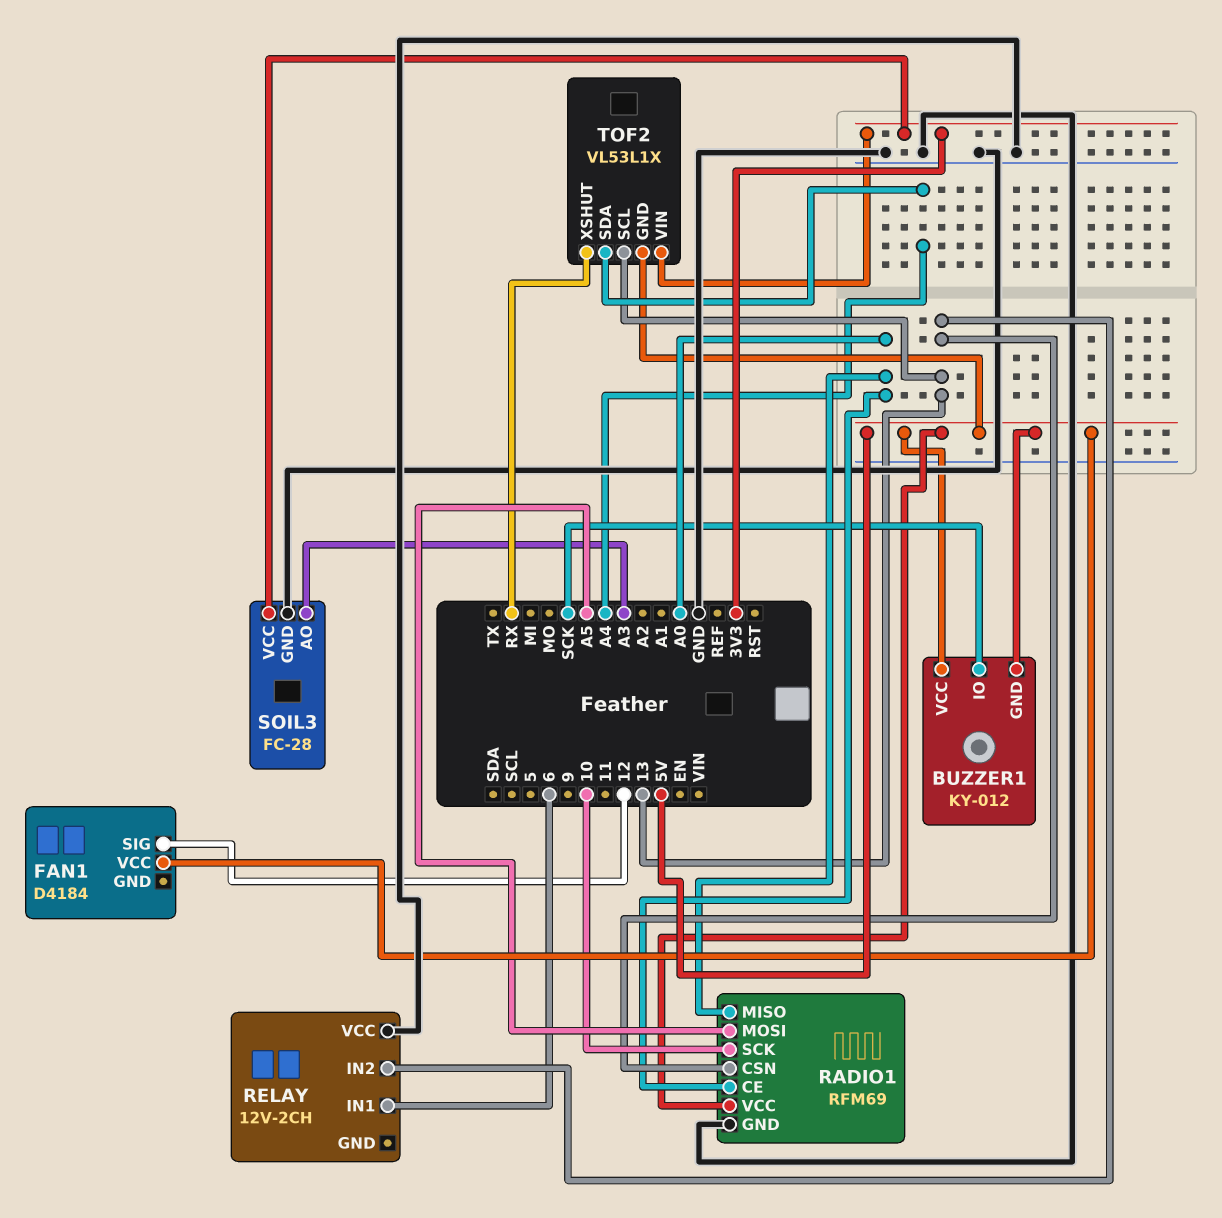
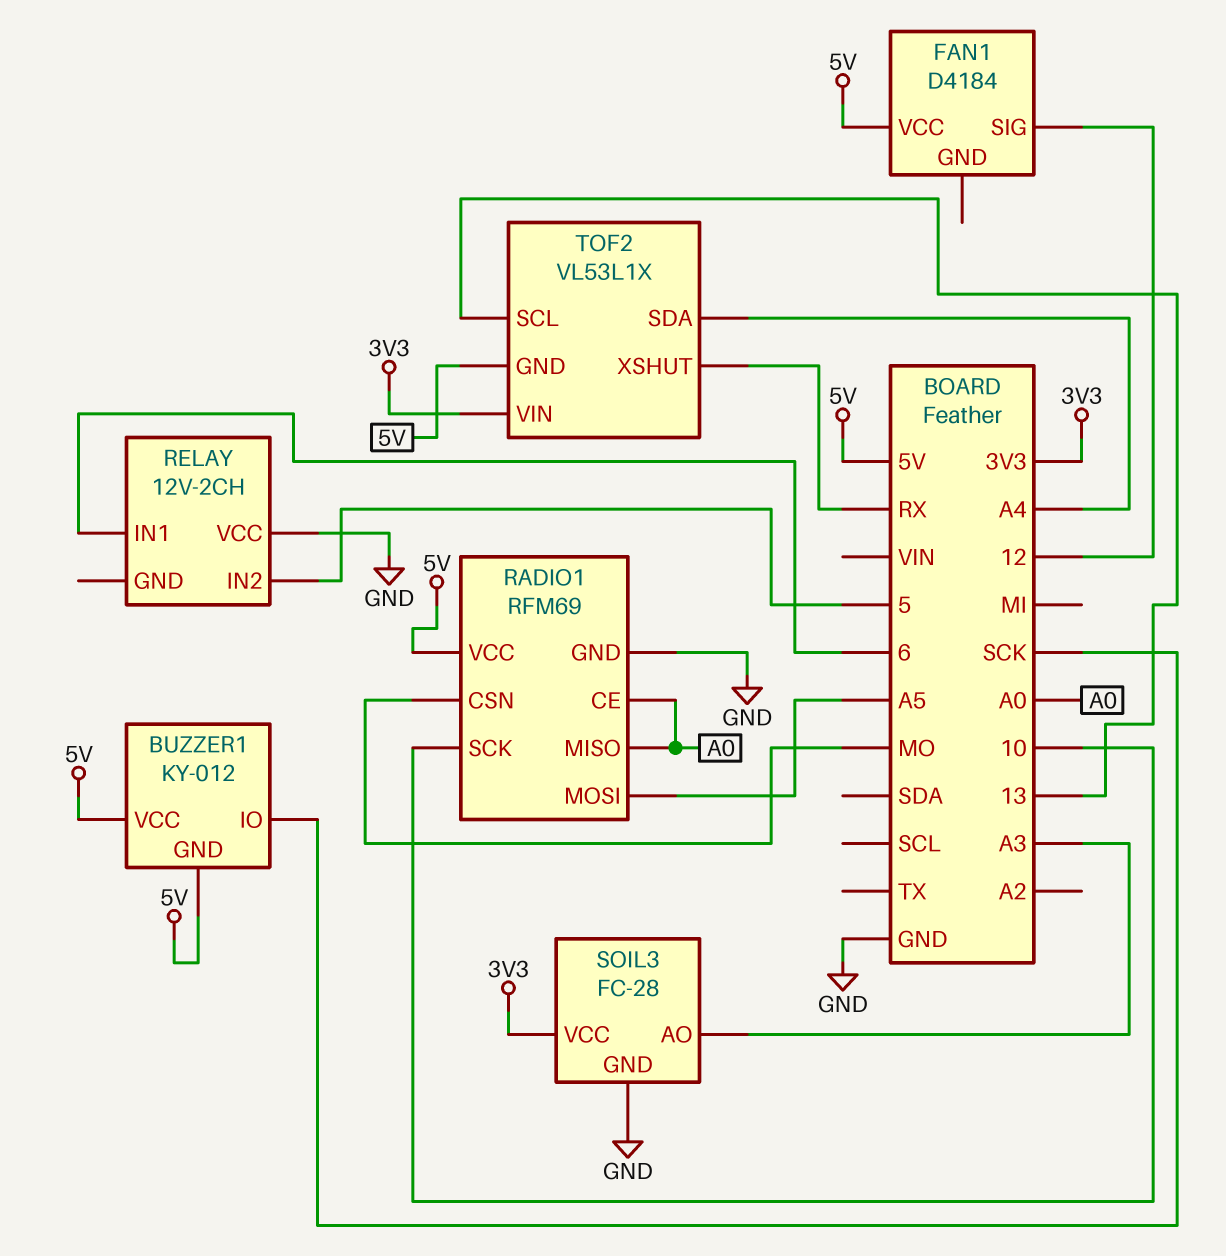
RADIO1 pin CSN: 13 -> MO
RELAY pin IN2: 13 -> 5

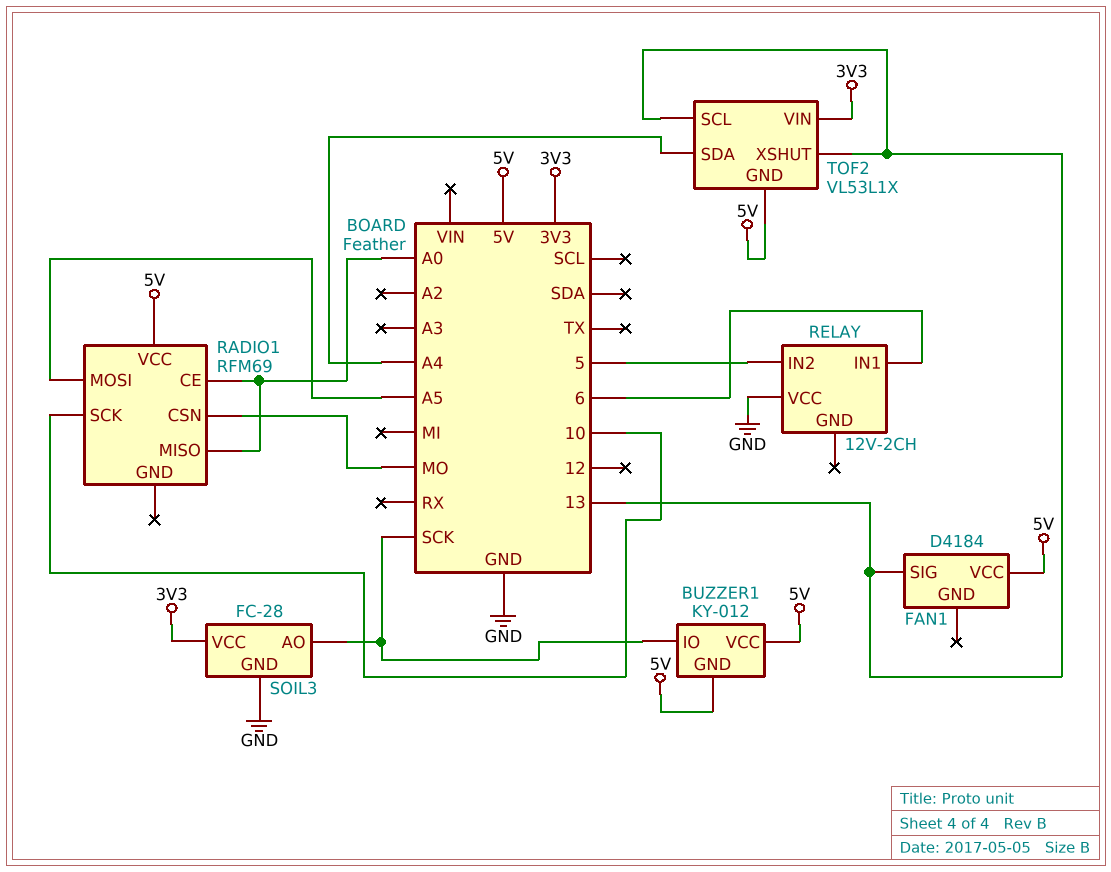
FAN1 pin SIG: 12 -> 13
RADIO1 pin GND: GND -> none
SOIL3 pin AO: A3 -> SCK
TOF2 pin XSHUT: RX -> 13

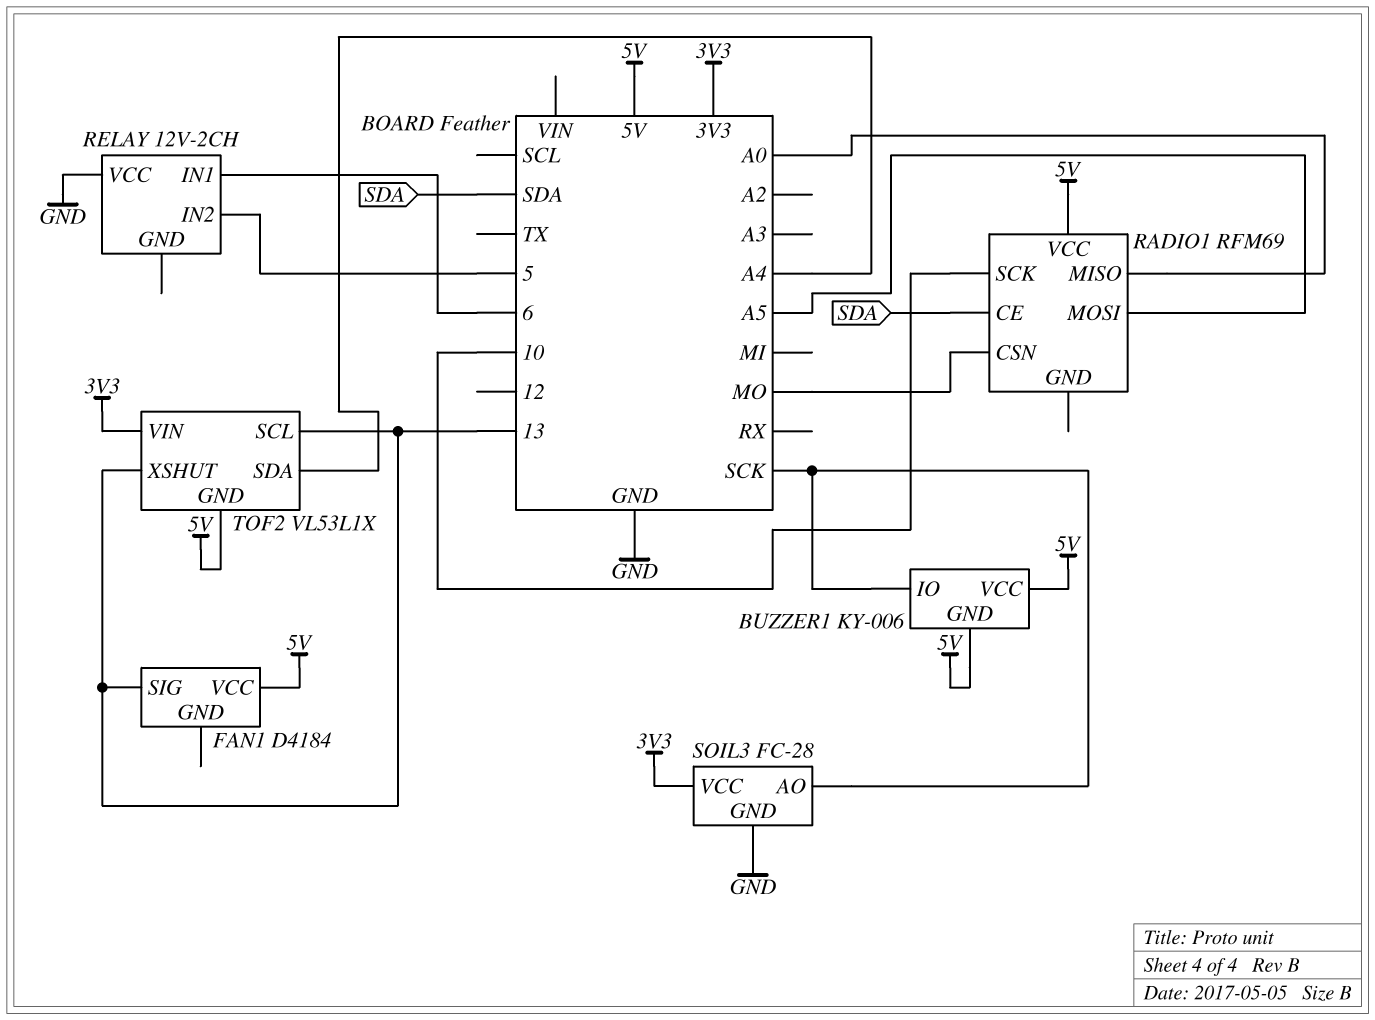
BUZZER1: KY-012 -> KY-006
RADIO1 pin CE: A0 -> SDA

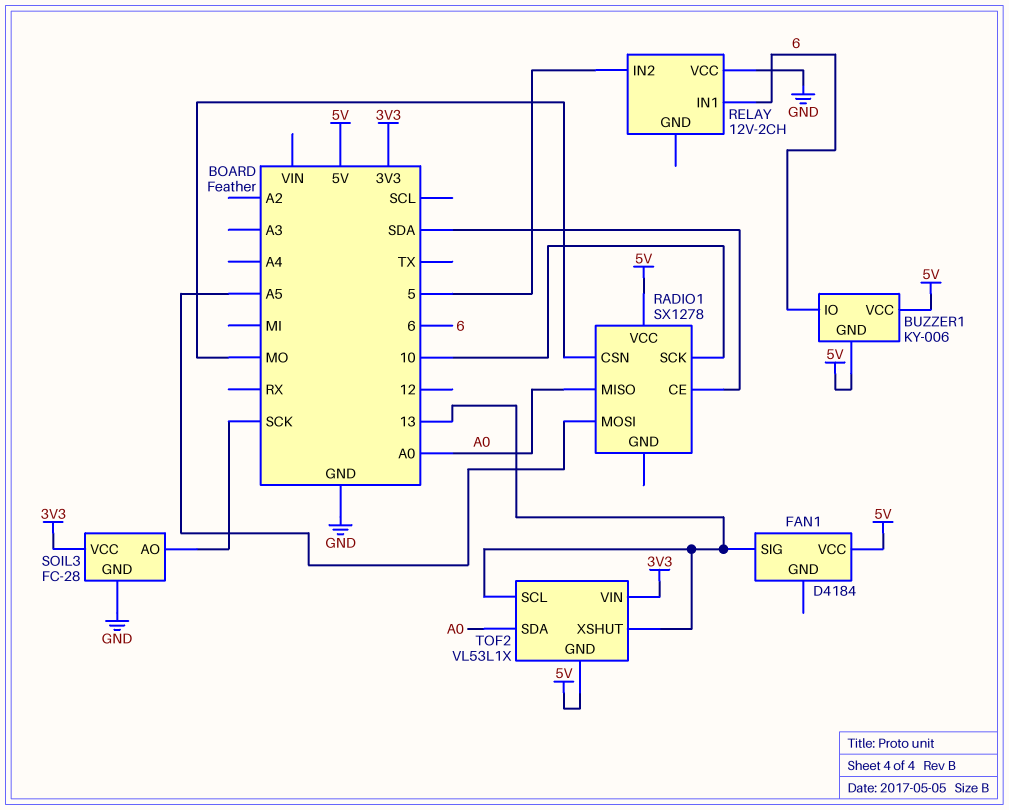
BUZZER1 pin IO: SCK -> 6
RADIO1: RFM69 -> SX1278
TOF2 pin SDA: A4 -> A0

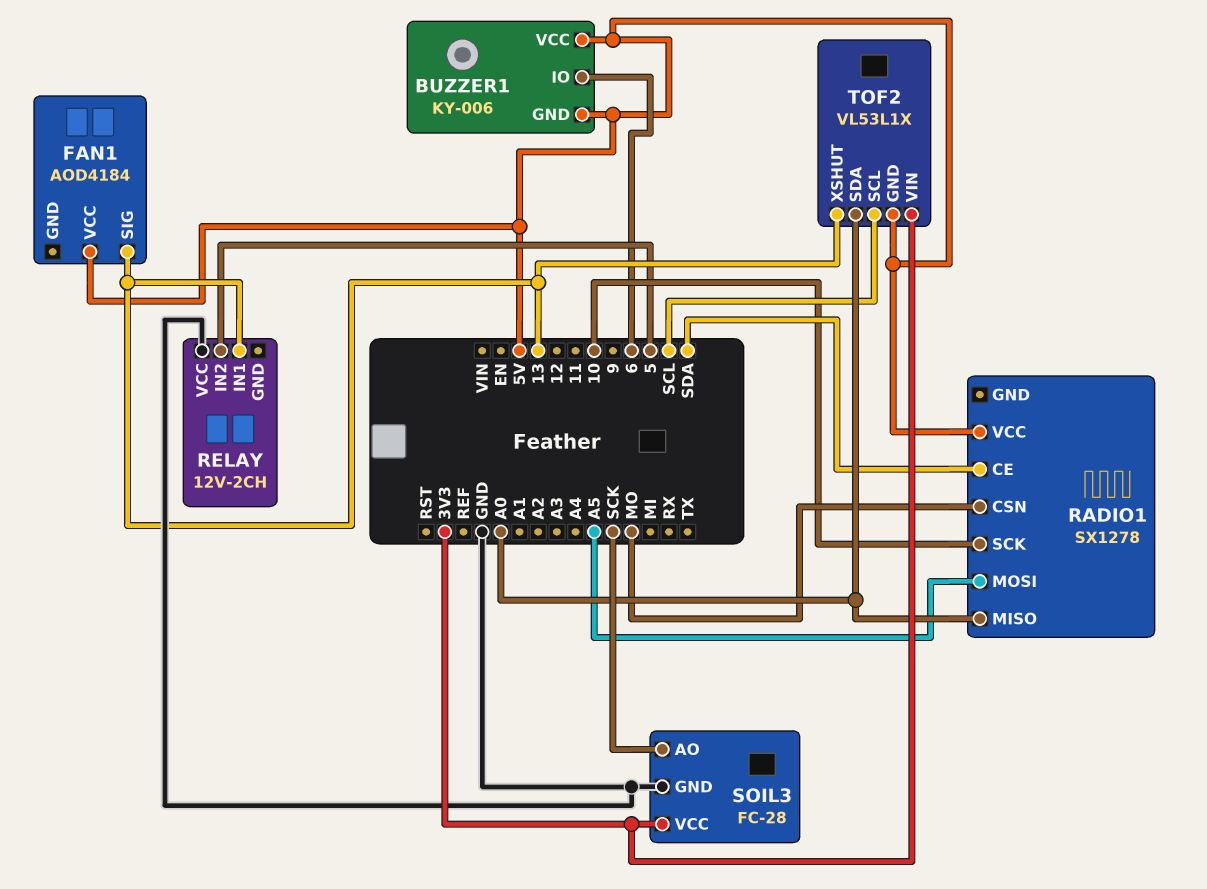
FAN1: D4184 -> AOD4184
RELAY pin IN1: 6 -> 13
TOF2 pin SCL: 13 -> SCL

